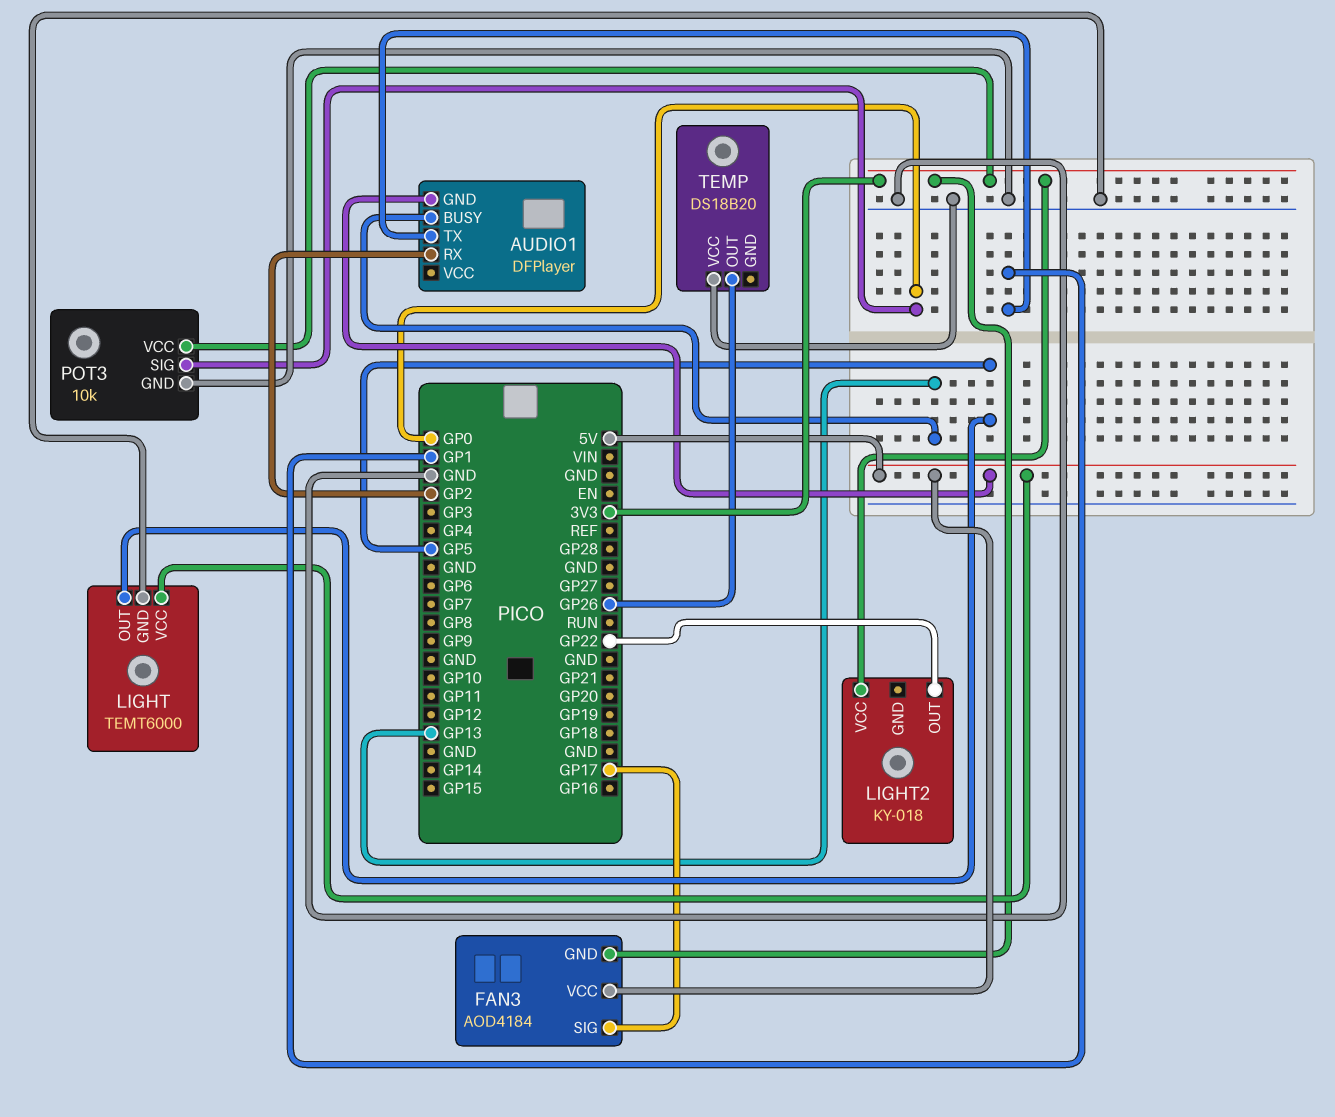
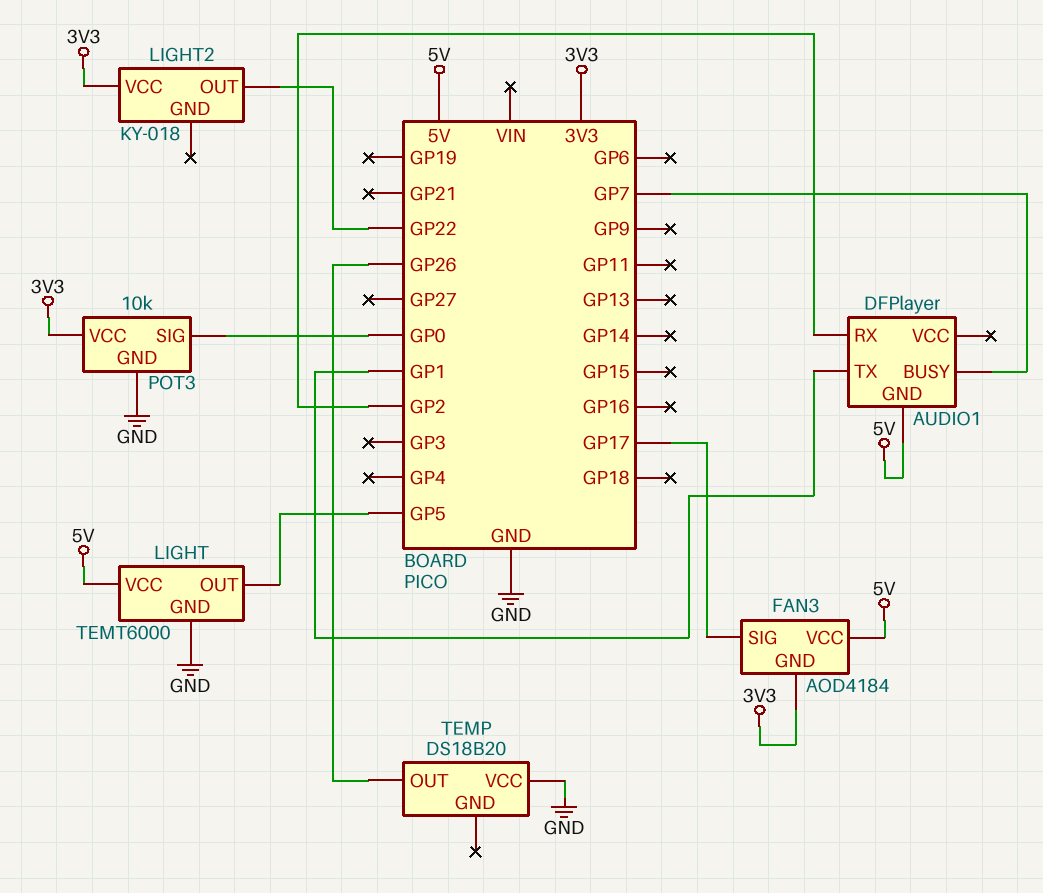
AUDIO1 pin BUSY: GP13 -> GP7

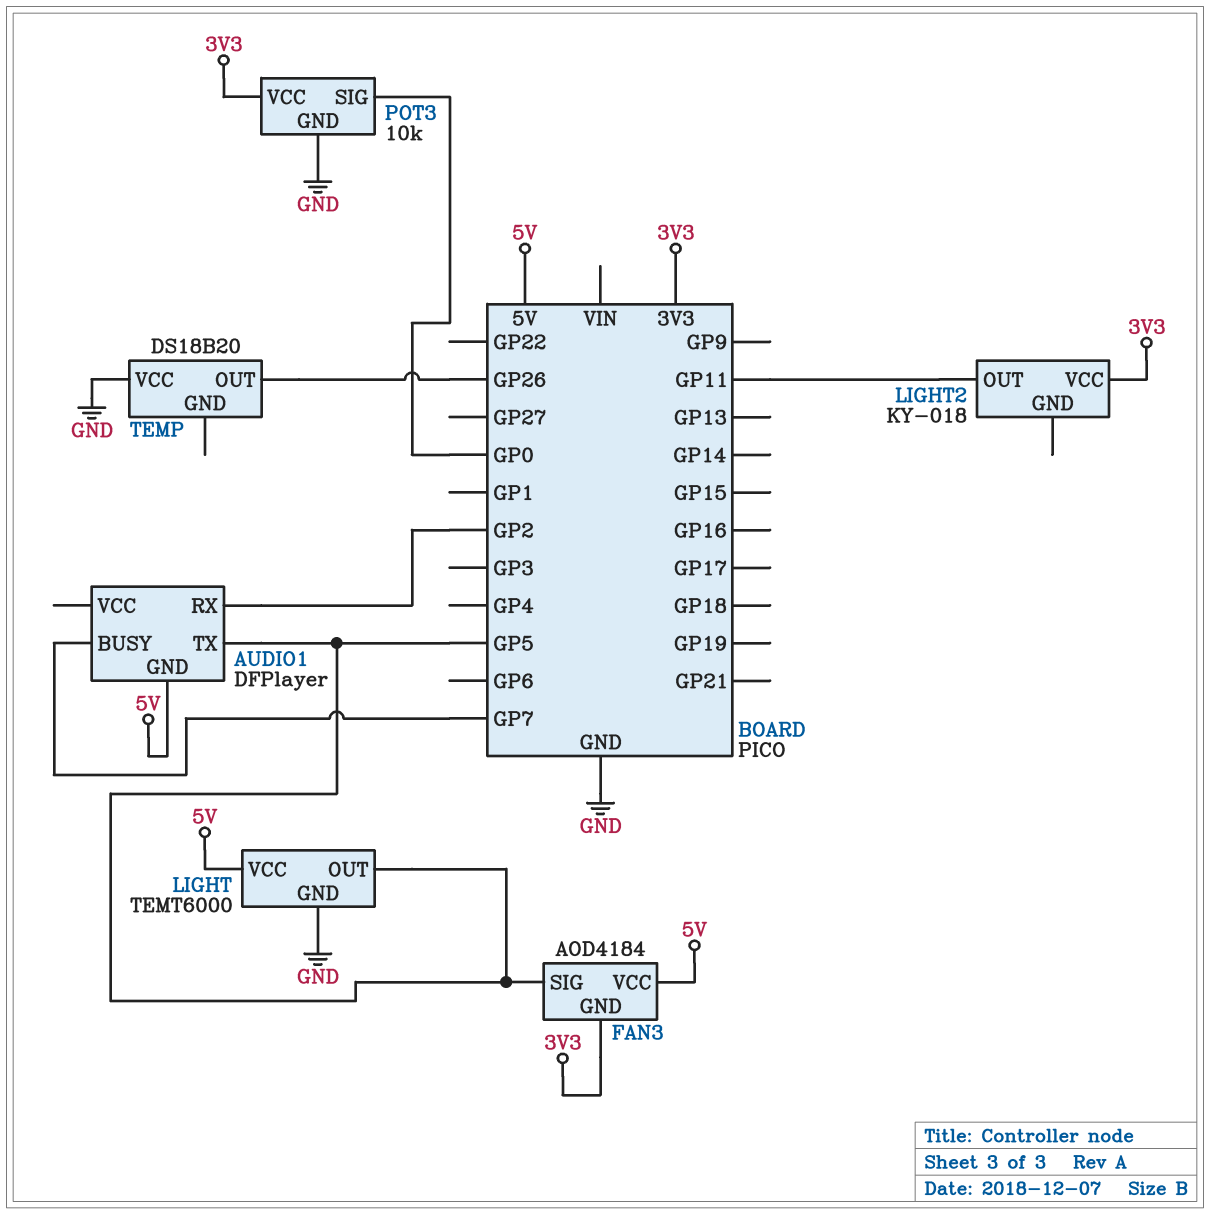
AUDIO1 pin TX: GP1 -> GP5
FAN3 pin SIG: GP17 -> GP5
LIGHT2 pin OUT: GP22 -> GP11

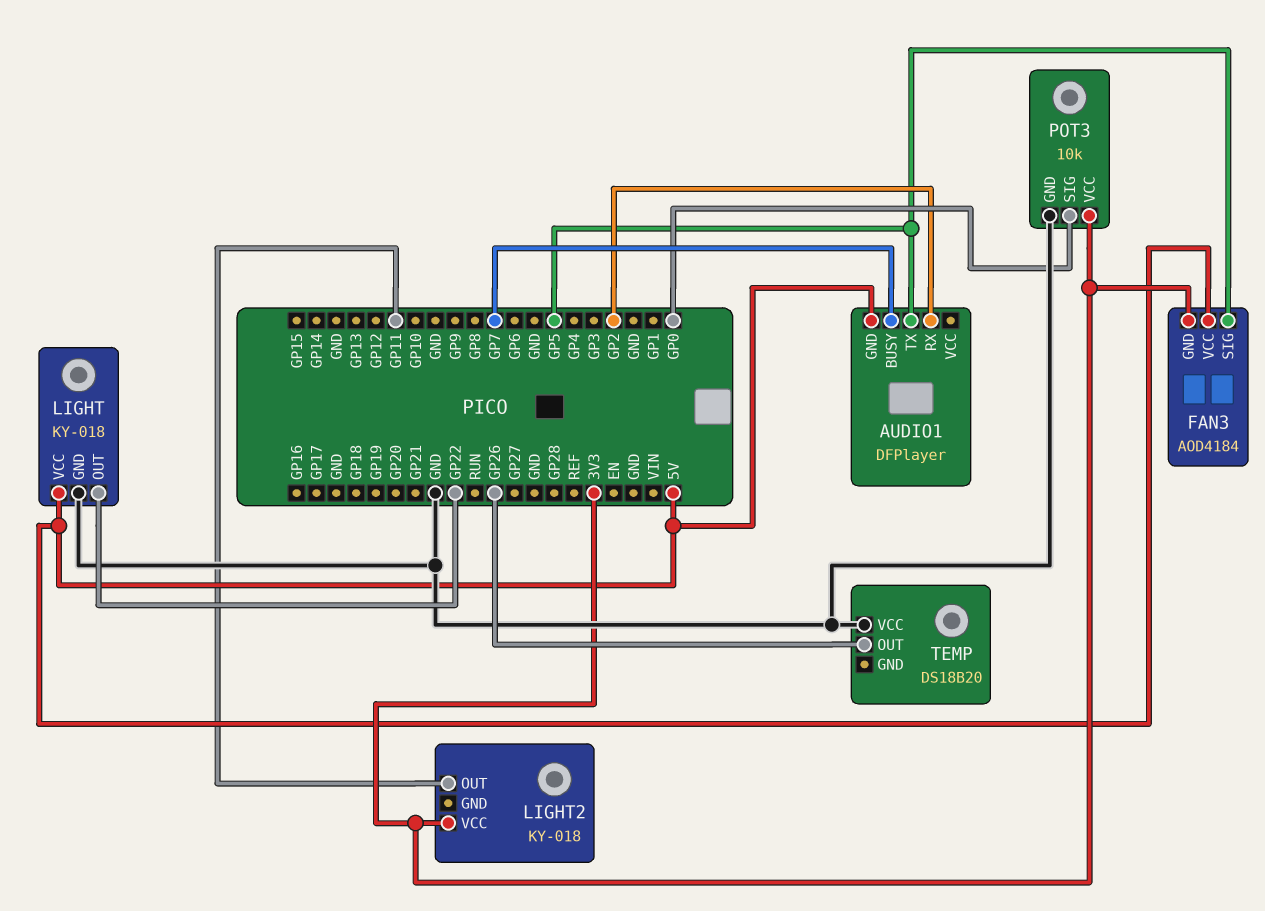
LIGHT: TEMT6000 -> KY-018
LIGHT pin OUT: GP5 -> GP22

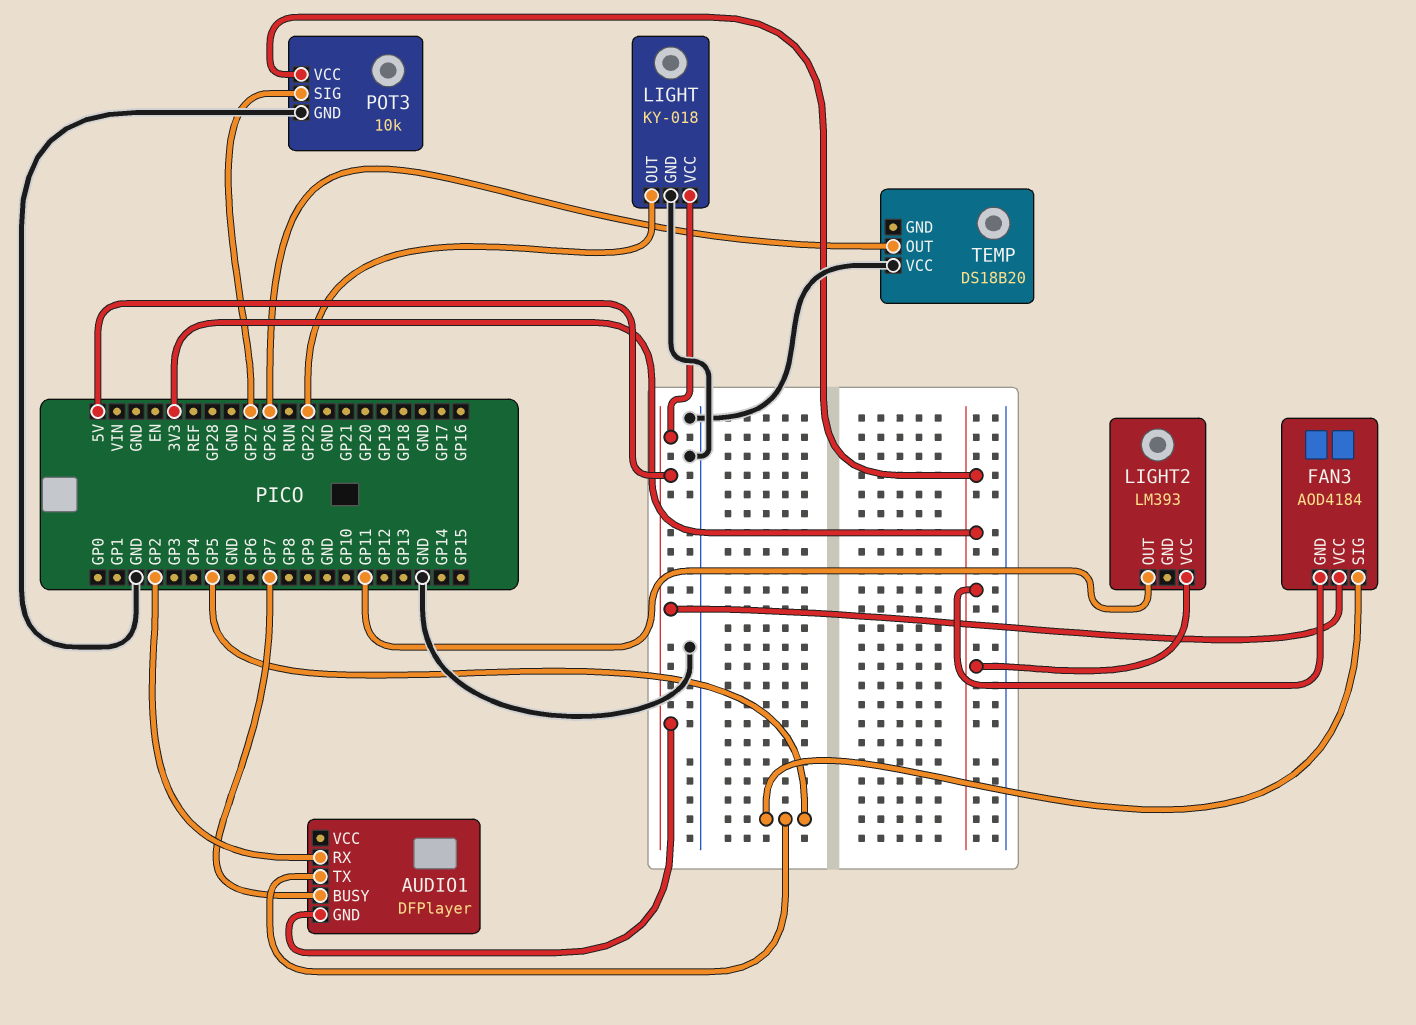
LIGHT2: KY-018 -> LM393
POT3 pin SIG: GP0 -> GP27

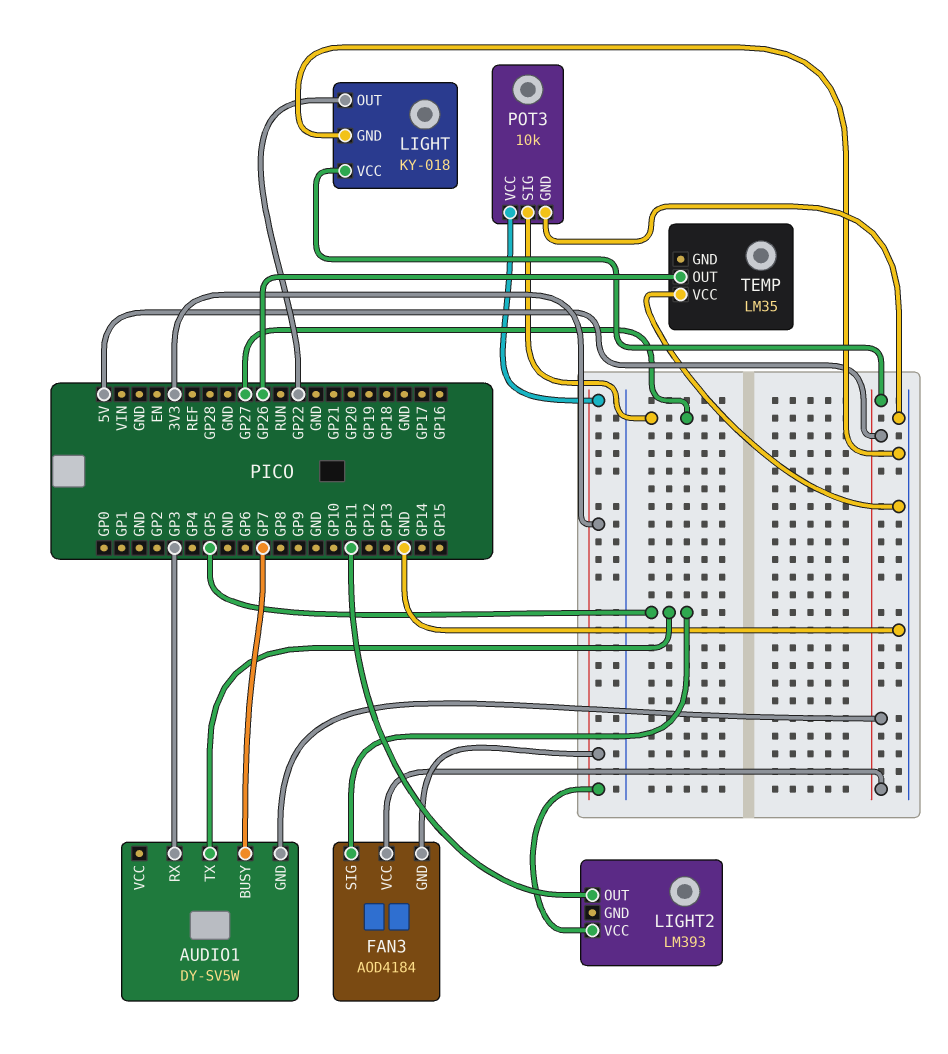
AUDIO1: DFPlayer -> DY-SV5W
AUDIO1 pin RX: GP2 -> GP3
TEMP: DS18B20 -> LM35

